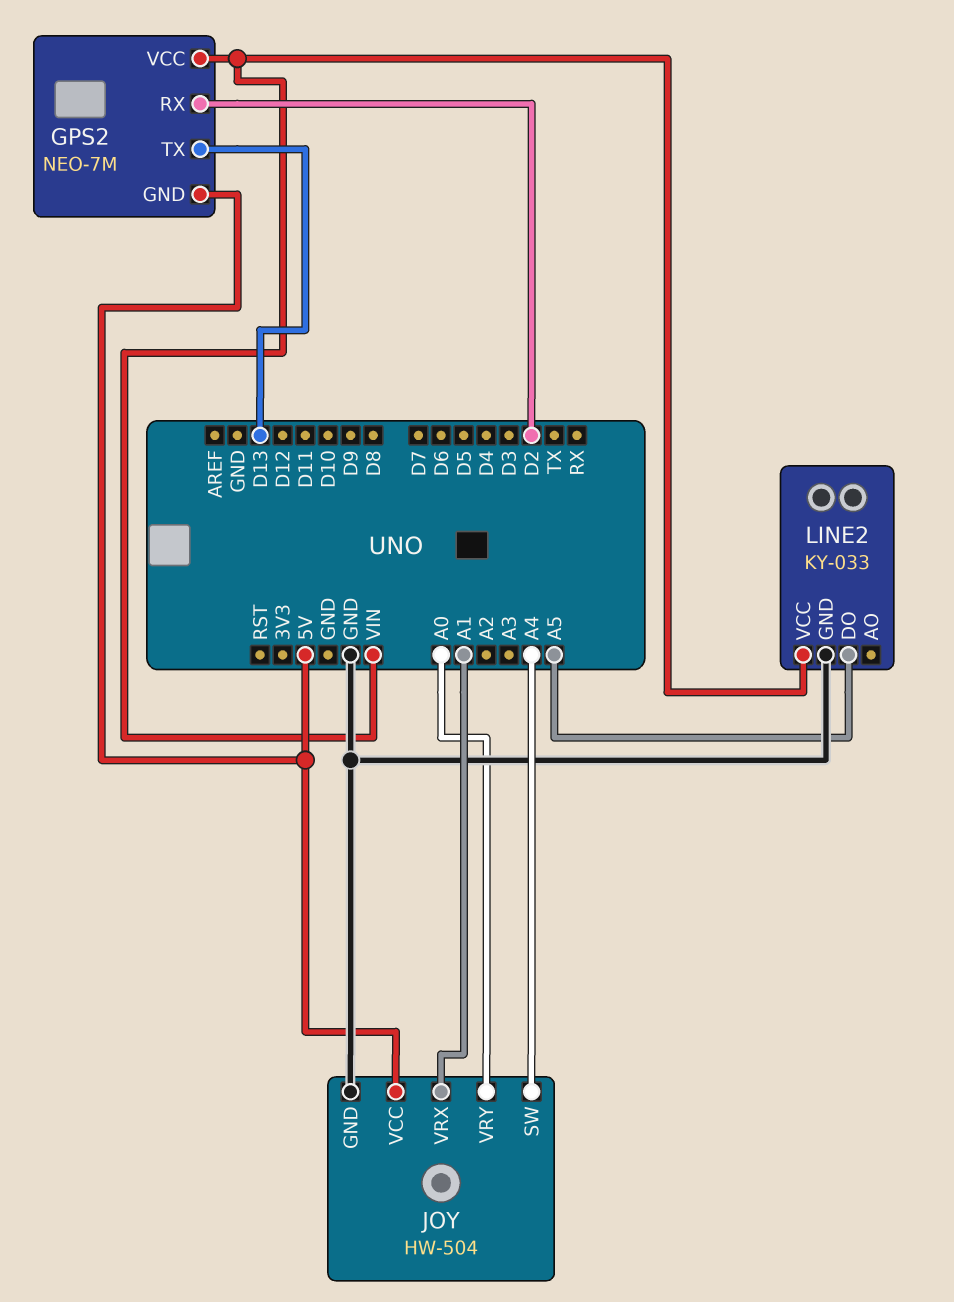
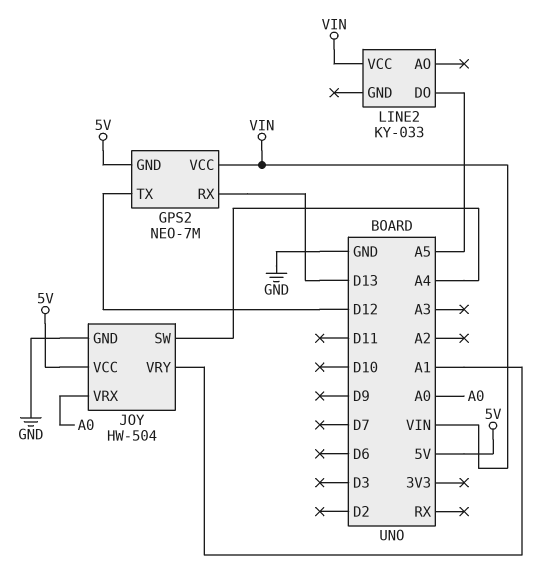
GPS2 pin RX: D2 -> D13
GPS2 pin TX: D13 -> D12
JOY pin VRX: A1 -> A0
JOY pin VRY: A0 -> A1
LINE2 pin GND: GND -> none

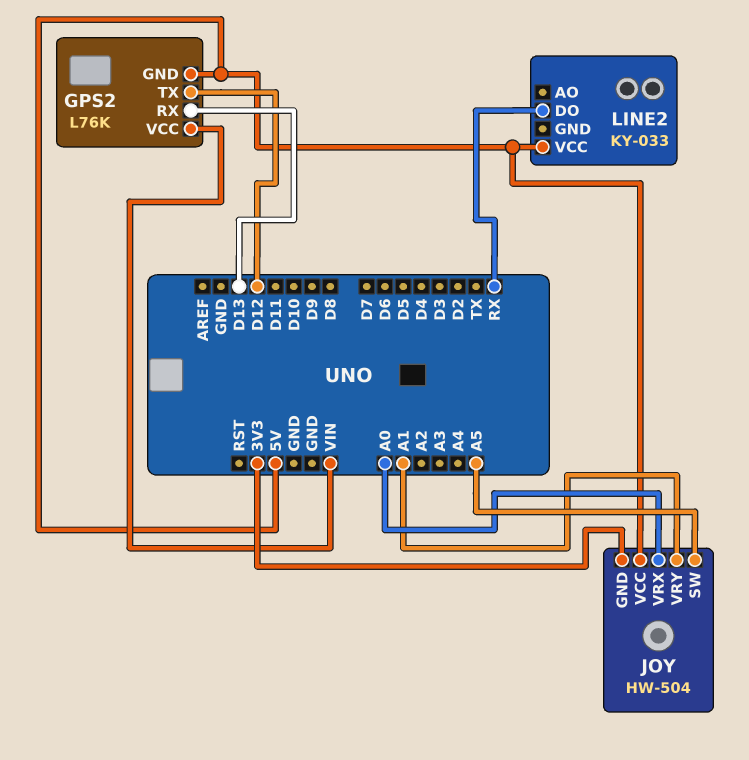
GPS2: NEO-7M -> L76K
JOY pin GND: GND -> 3V3
JOY pin SW: A4 -> A5
LINE2 pin DO: A5 -> RX
LINE2 pin VCC: VIN -> 5V

